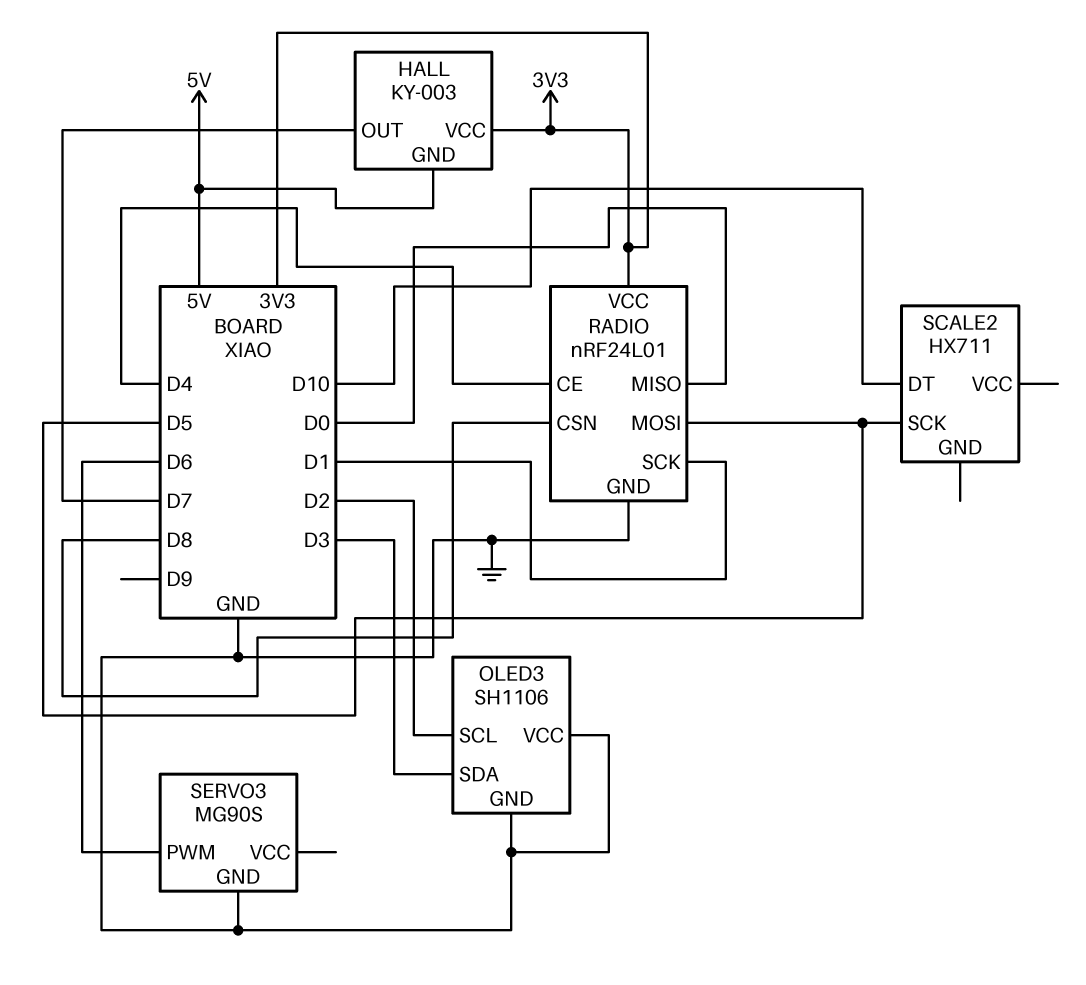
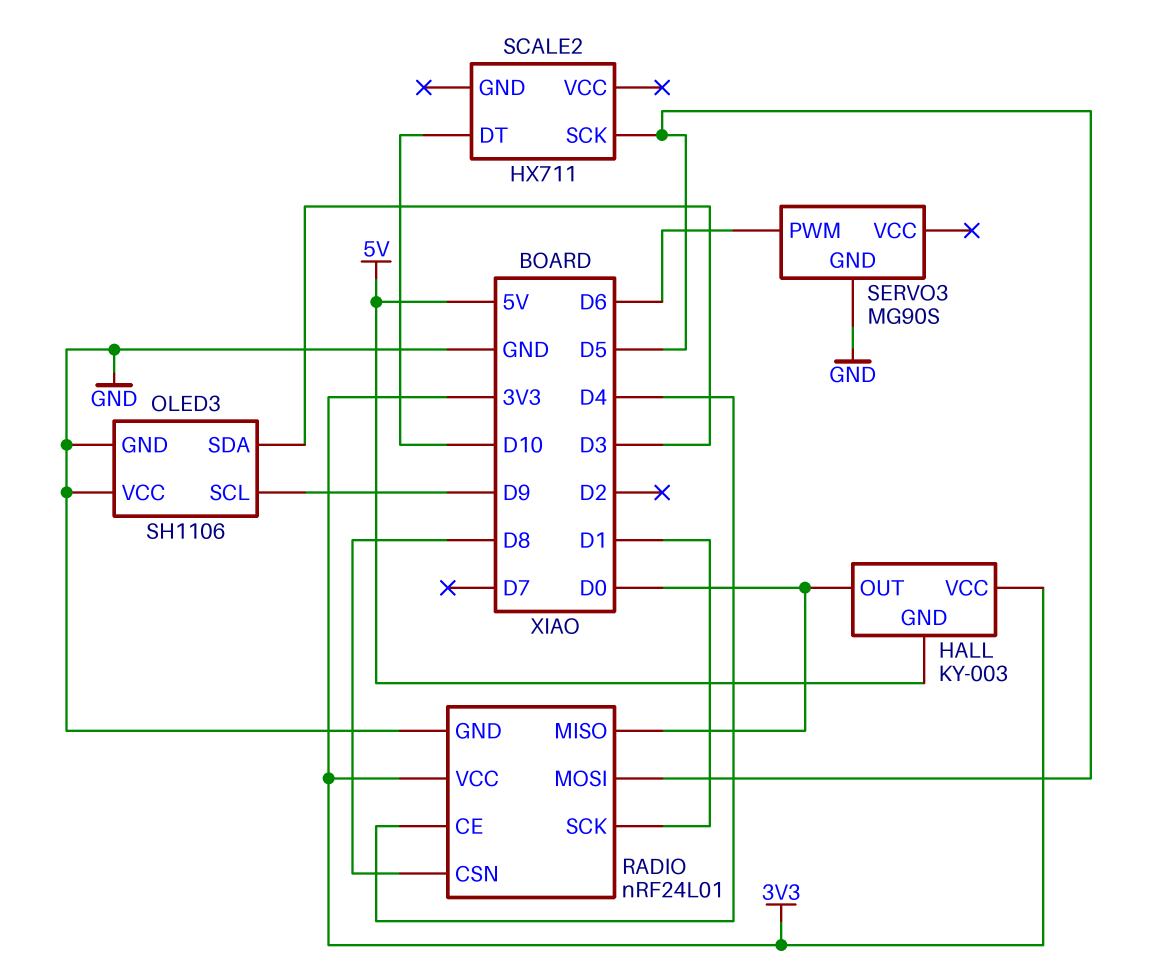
HALL pin OUT: D7 -> D0
OLED3 pin SCL: D2 -> D9

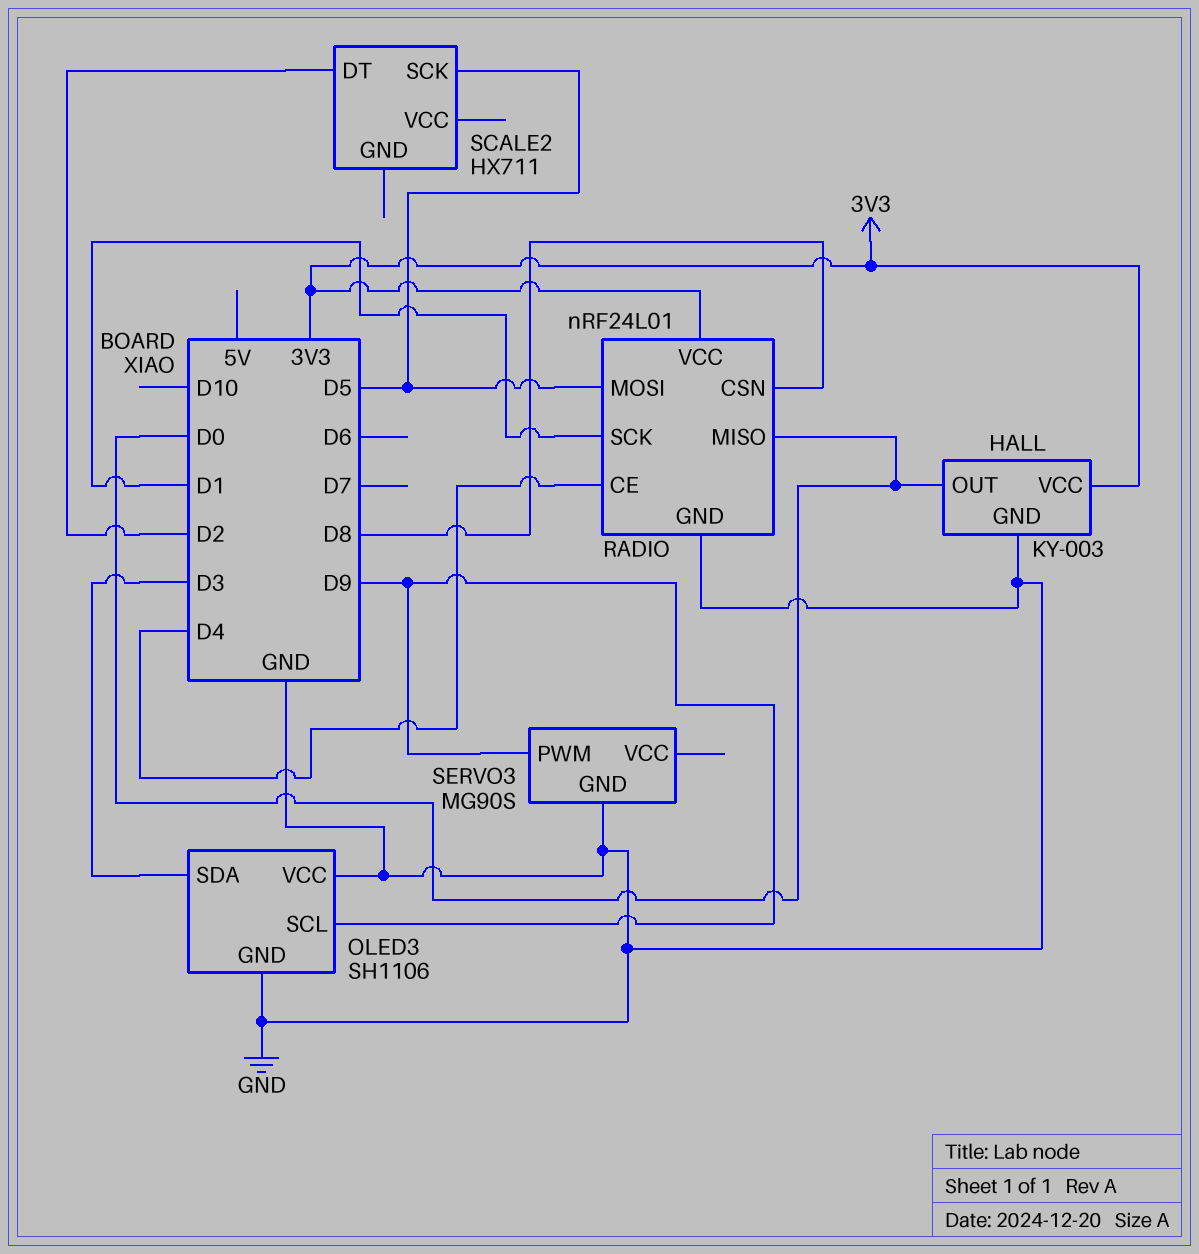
HALL pin GND: 5V -> GND
SCALE2 pin DT: D10 -> D2
SERVO3 pin PWM: D6 -> D9

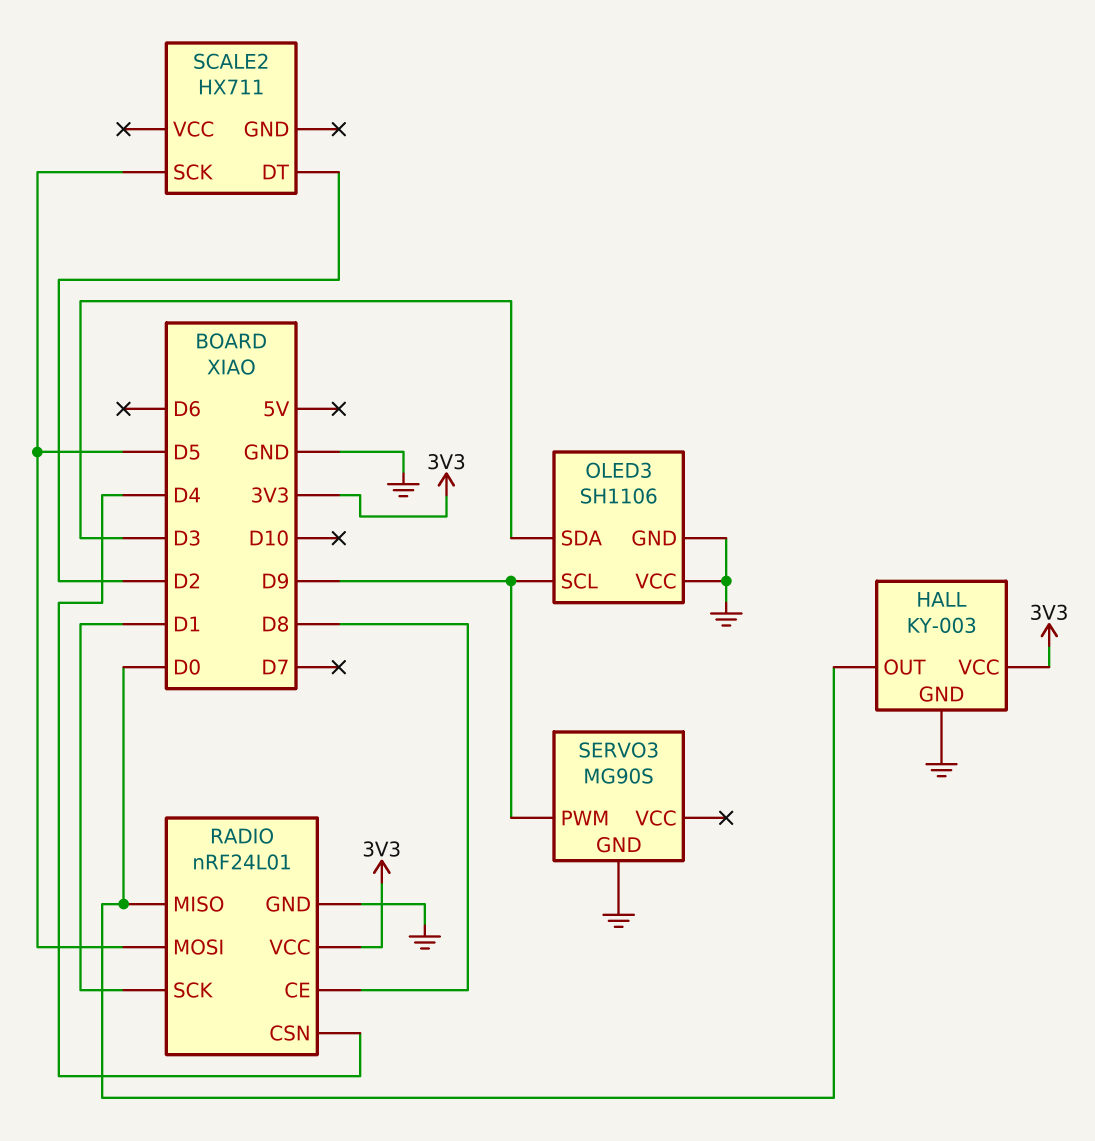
RADIO pin CE: D4 -> D8
RADIO pin CSN: D8 -> D4

